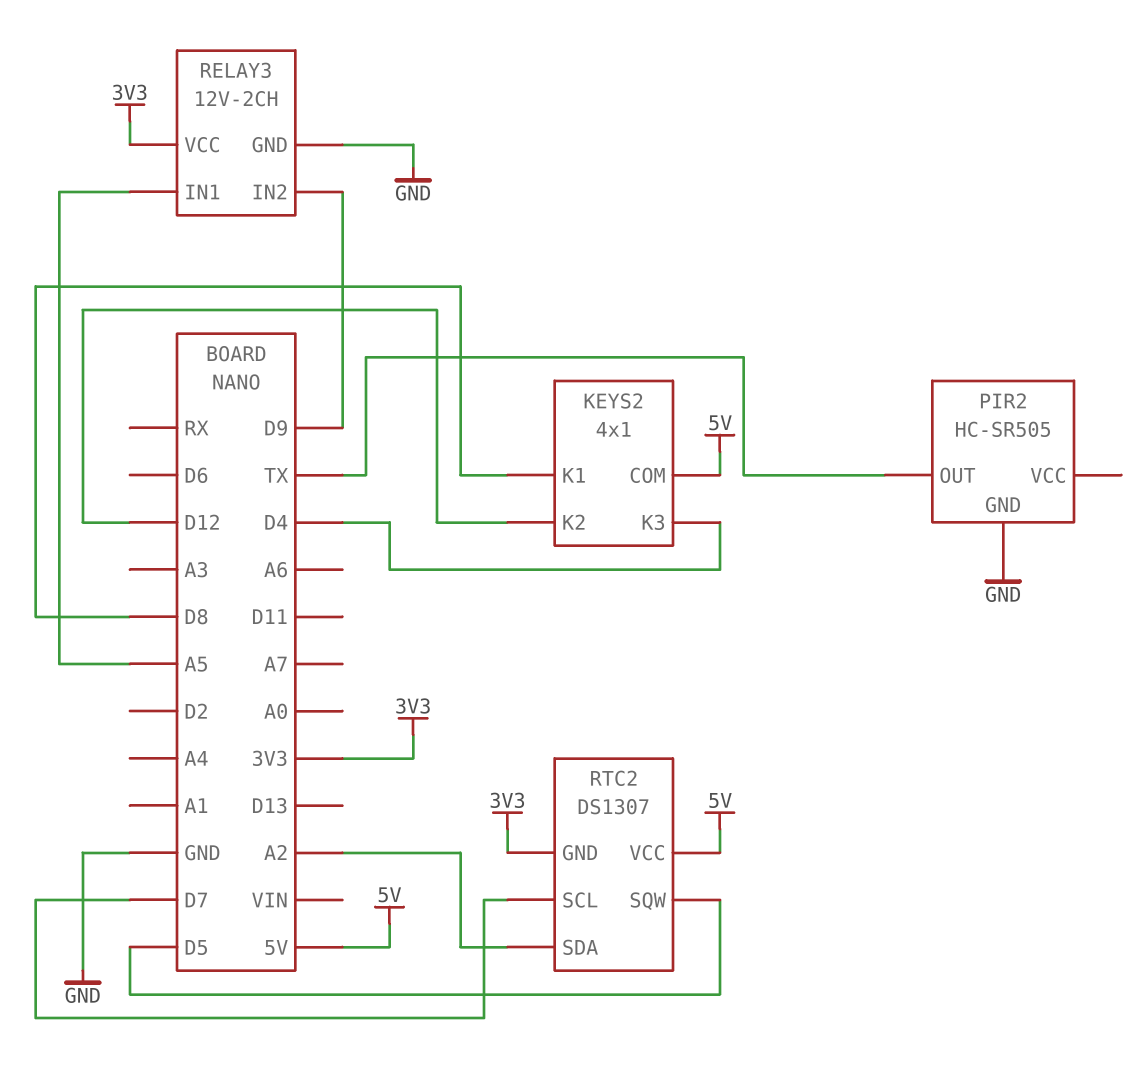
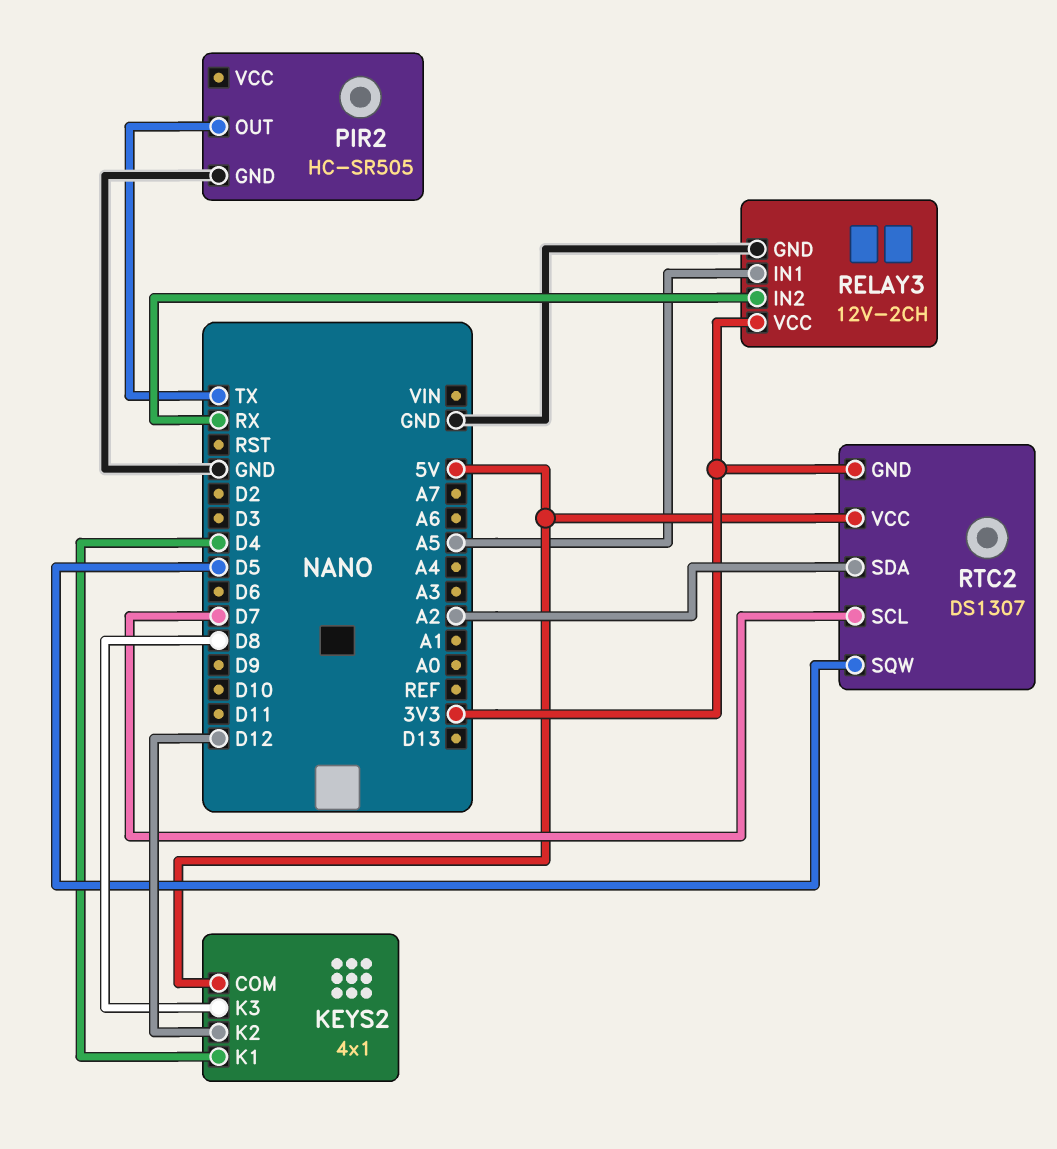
KEYS2 pin K1: D8 -> D4
KEYS2 pin K3: D4 -> D8
RELAY3 pin IN2: D9 -> RX

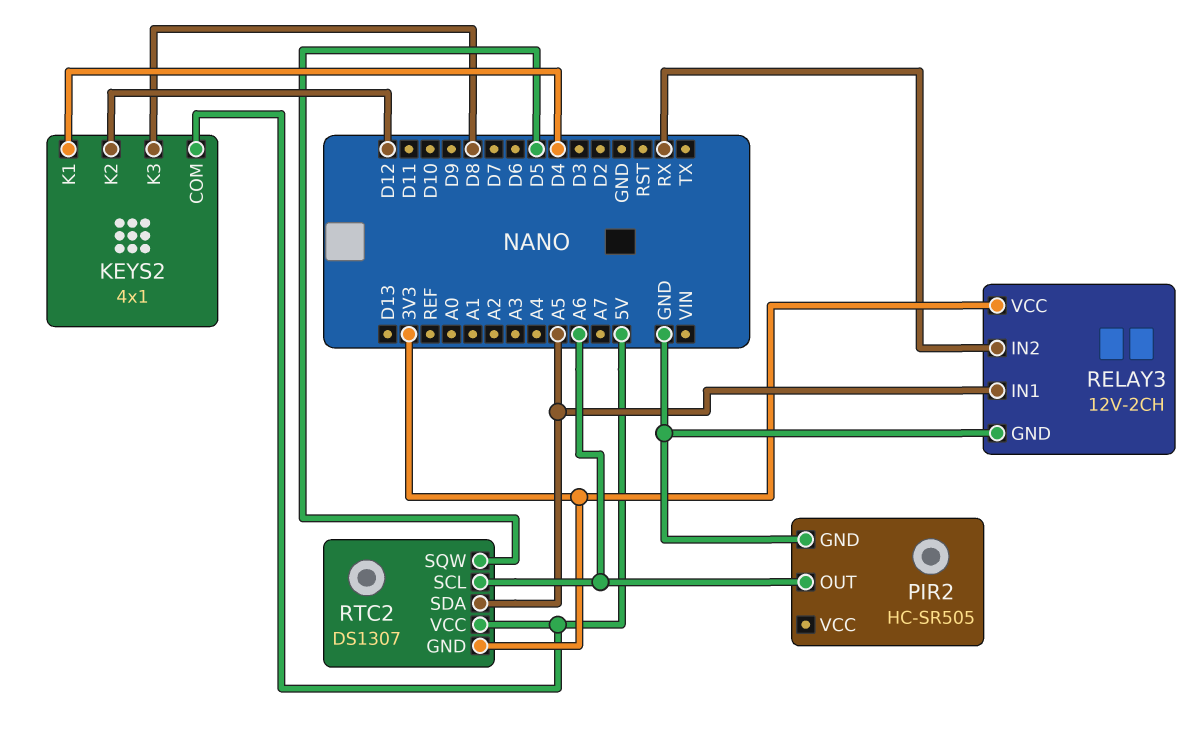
PIR2 pin OUT: TX -> A6
RTC2 pin SCL: D7 -> A6
RTC2 pin SDA: A2 -> A5

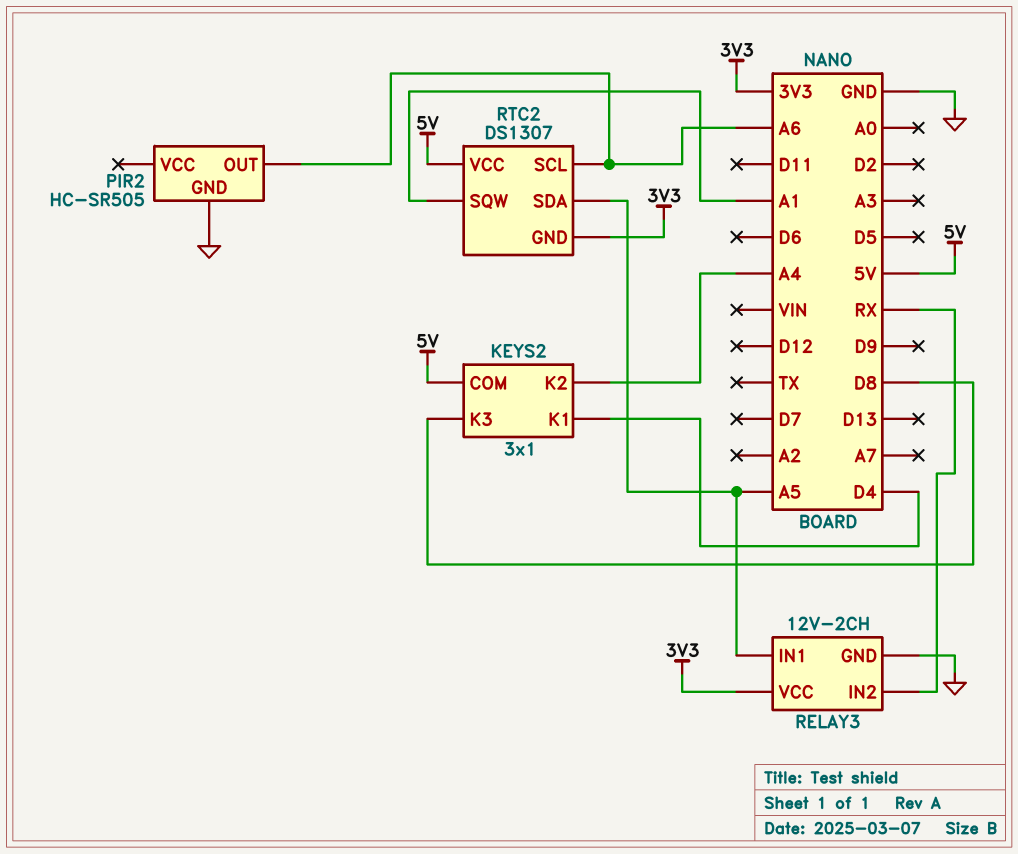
KEYS2: 4x1 -> 3x1
KEYS2 pin K2: D12 -> A4
RTC2 pin SQW: D5 -> A1

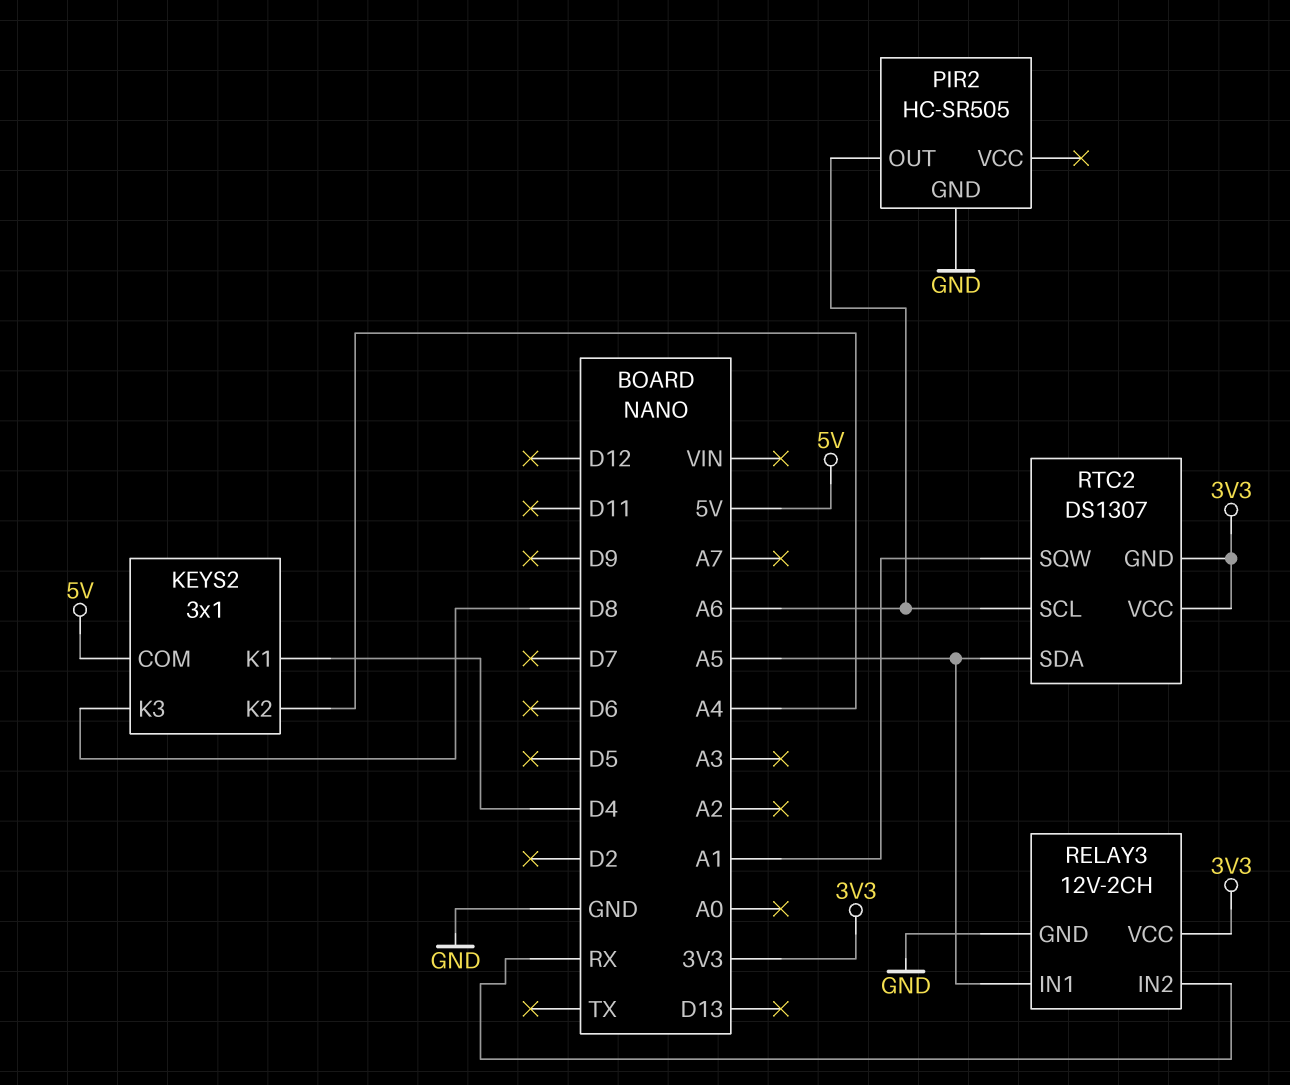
RTC2 pin VCC: 5V -> 3V3

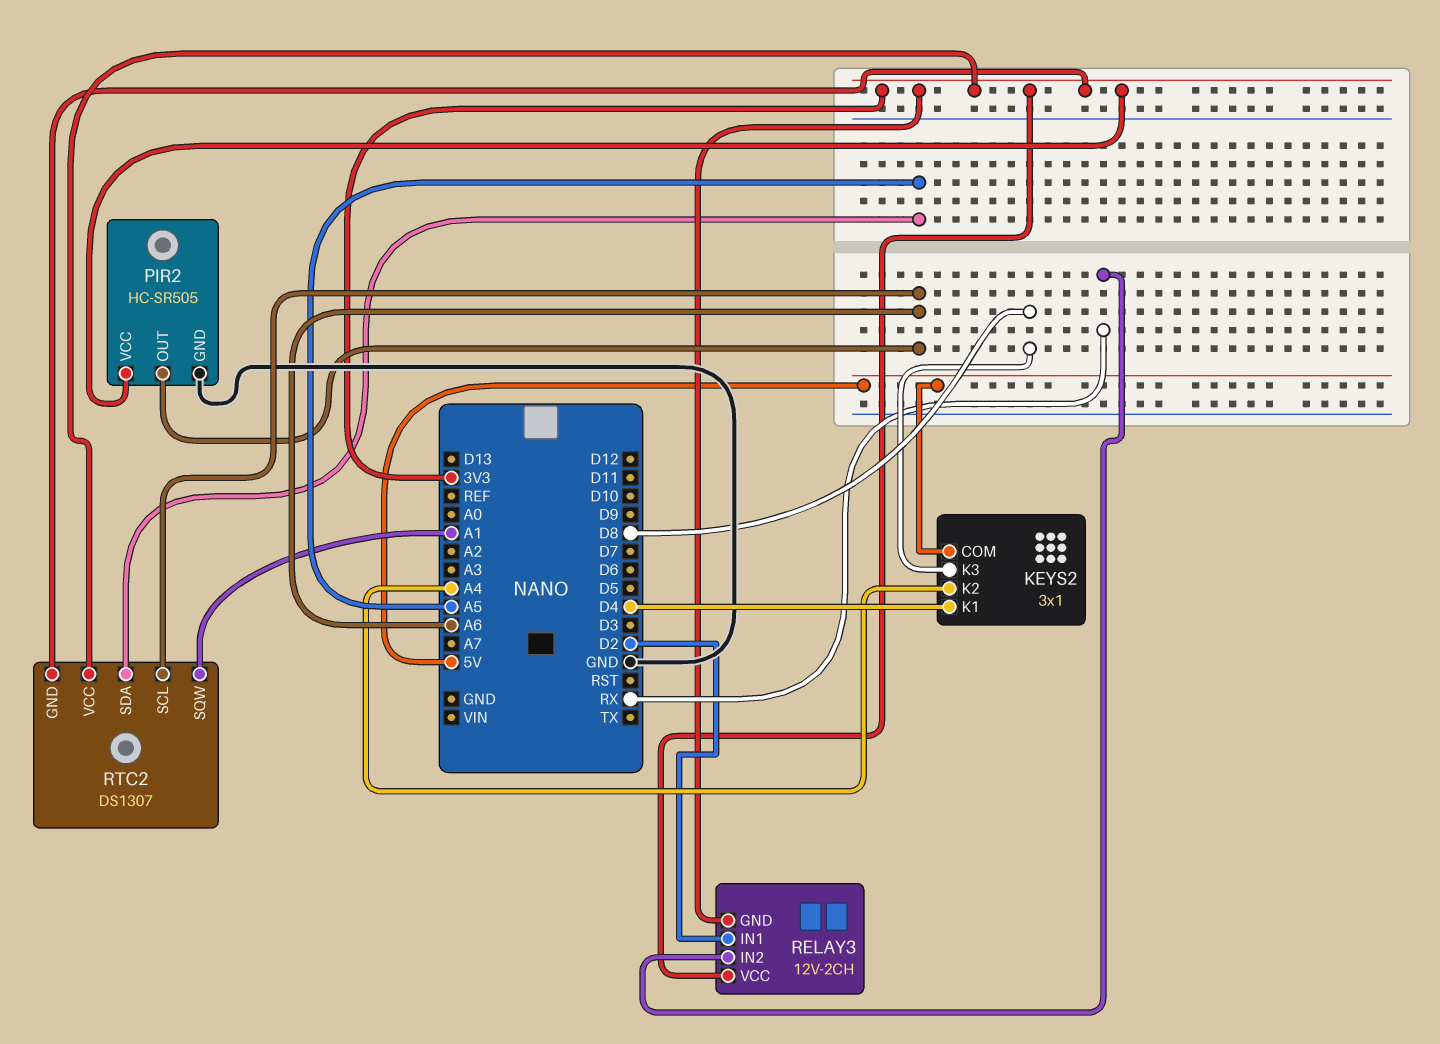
PIR2 pin VCC: none -> 3V3
RELAY3 pin GND: GND -> 3V3
RELAY3 pin IN1: A5 -> D2

